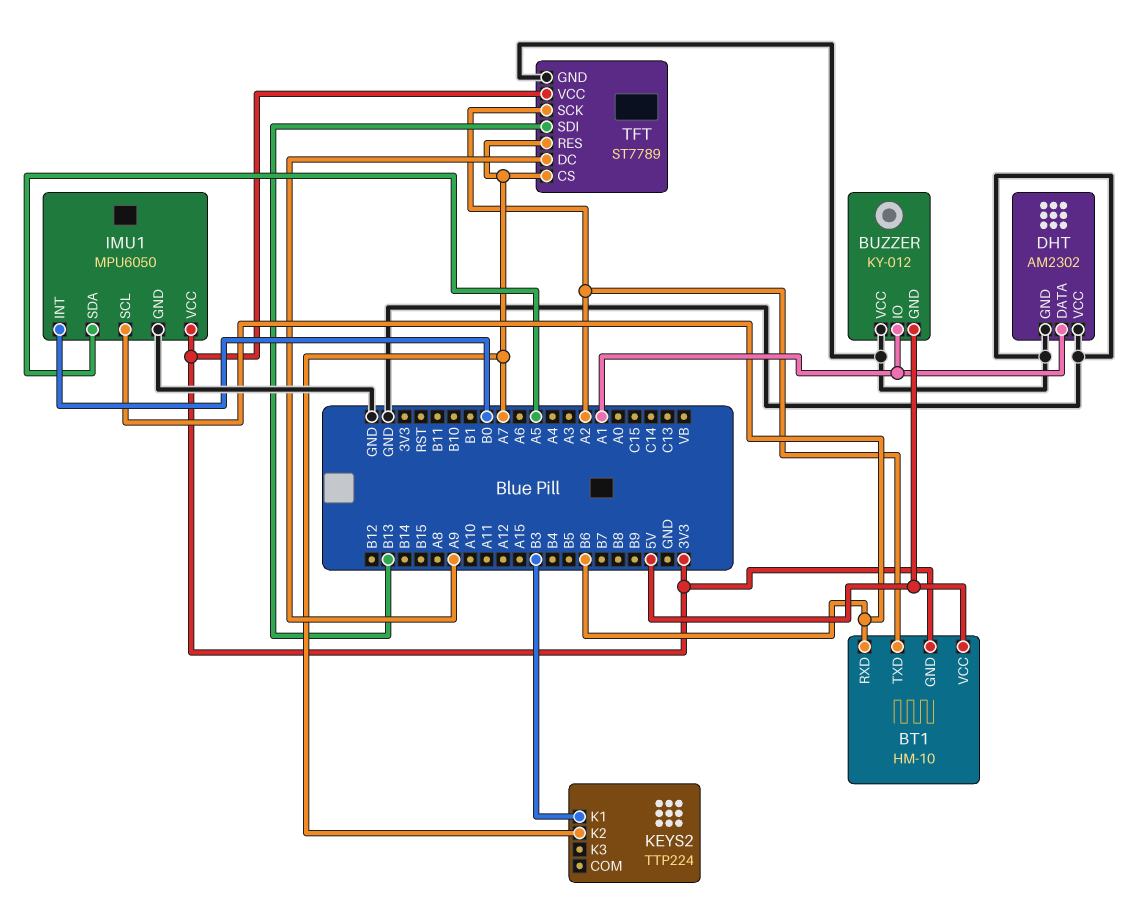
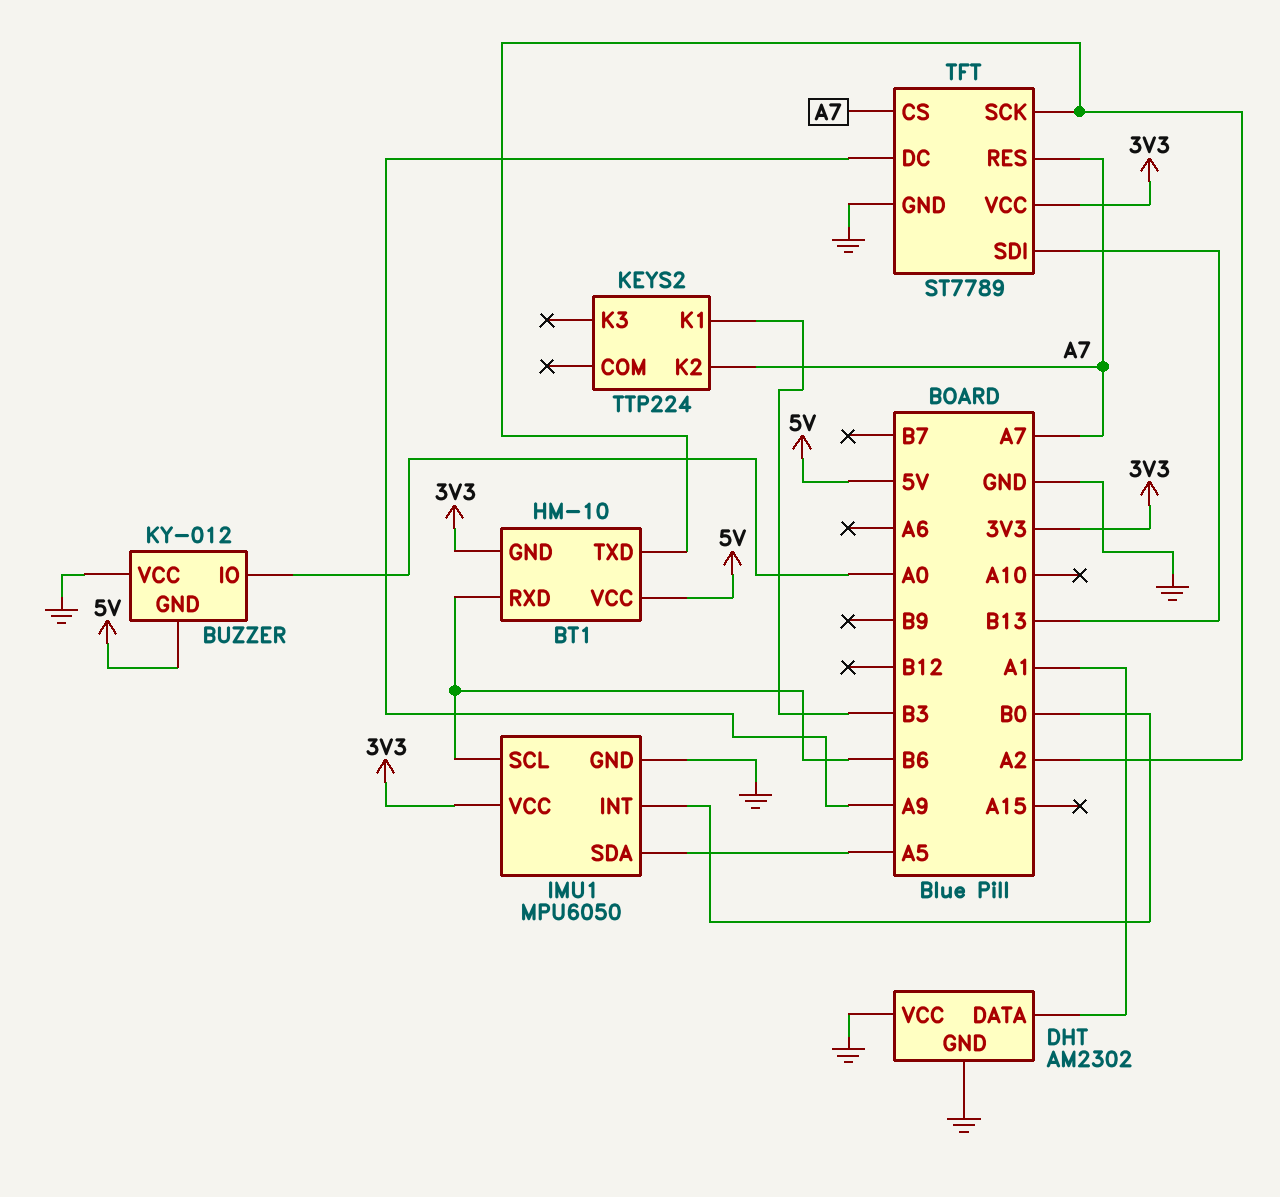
BUZZER pin IO: A1 -> A0

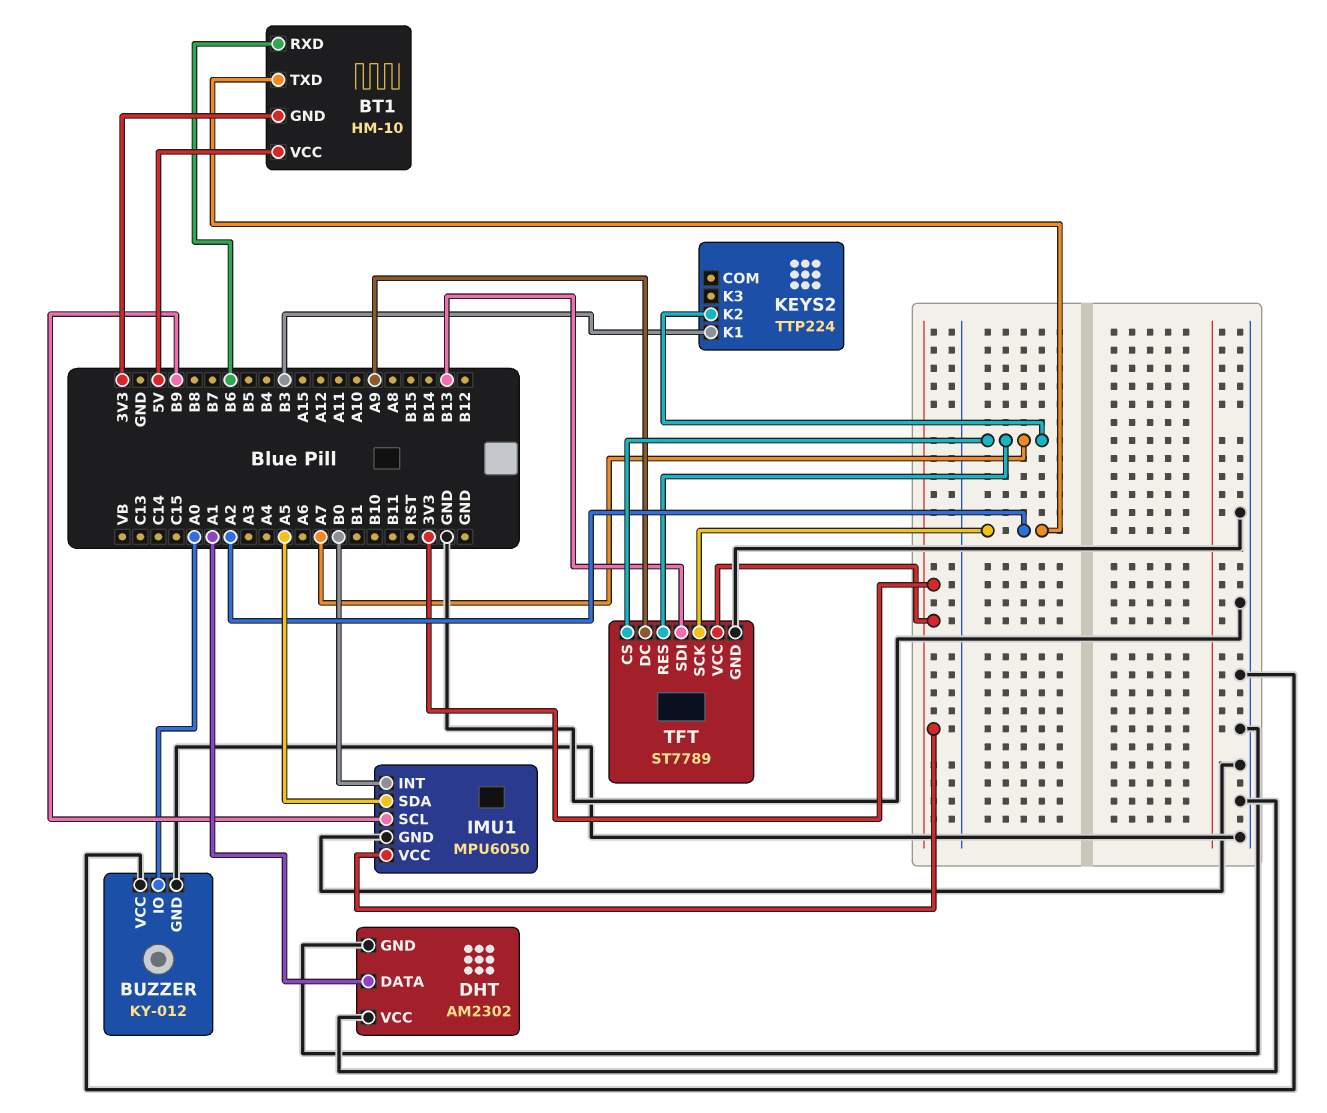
BUZZER pin GND: 5V -> GND
IMU1 pin SCL: B6 -> B9

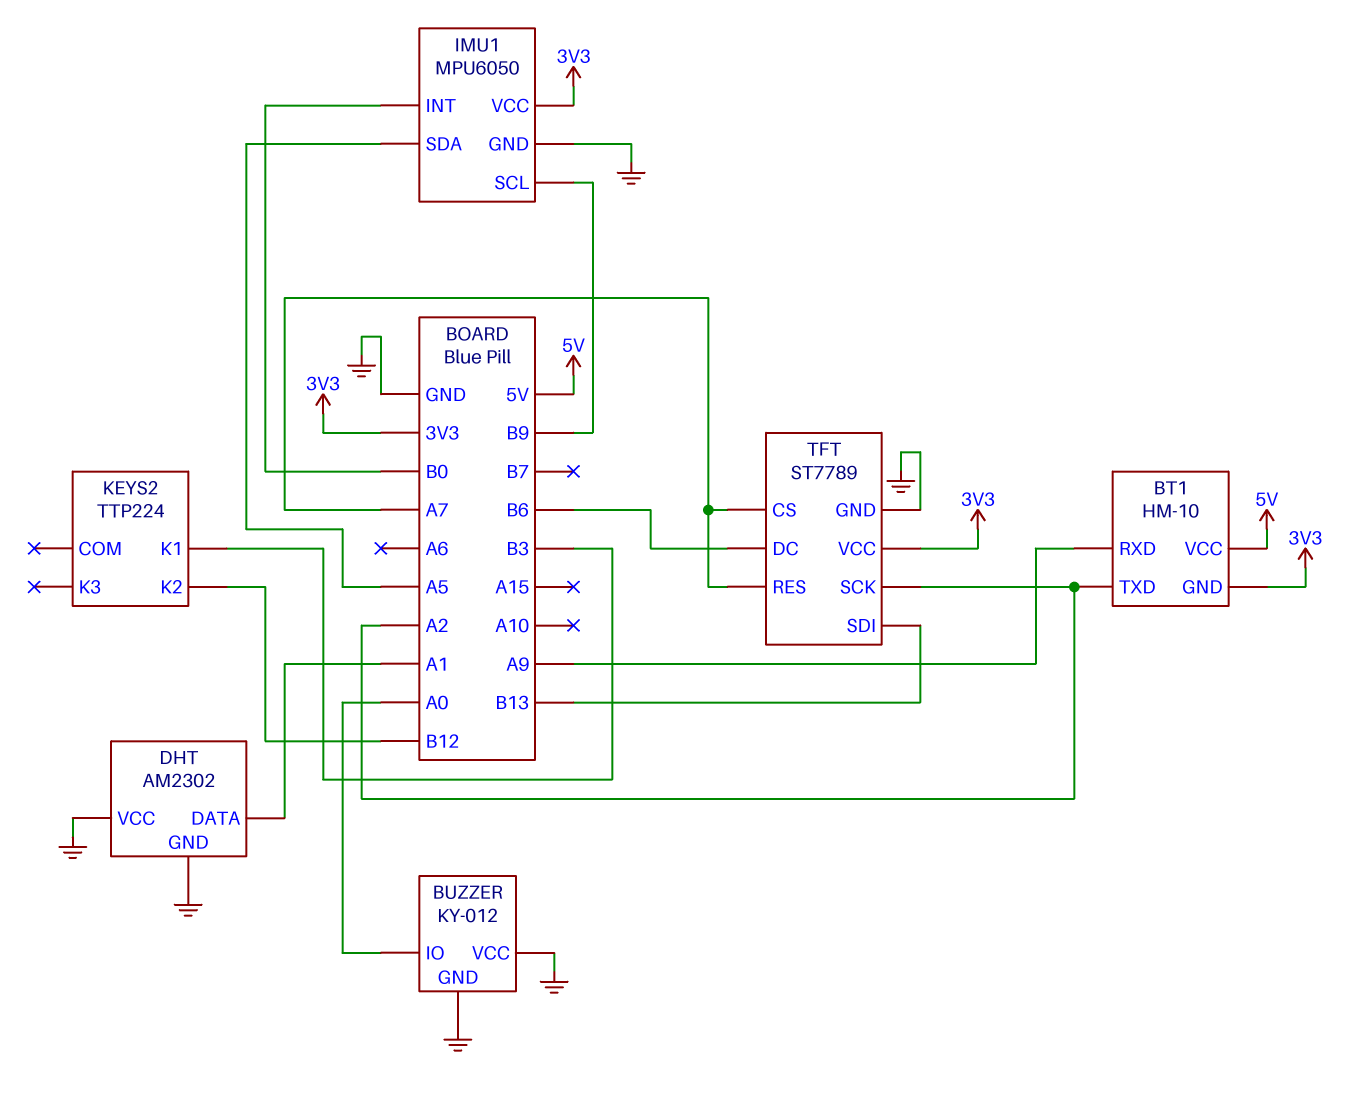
BT1 pin RXD: B6 -> A9
KEYS2 pin K2: A7 -> B12
TFT pin DC: A9 -> B6

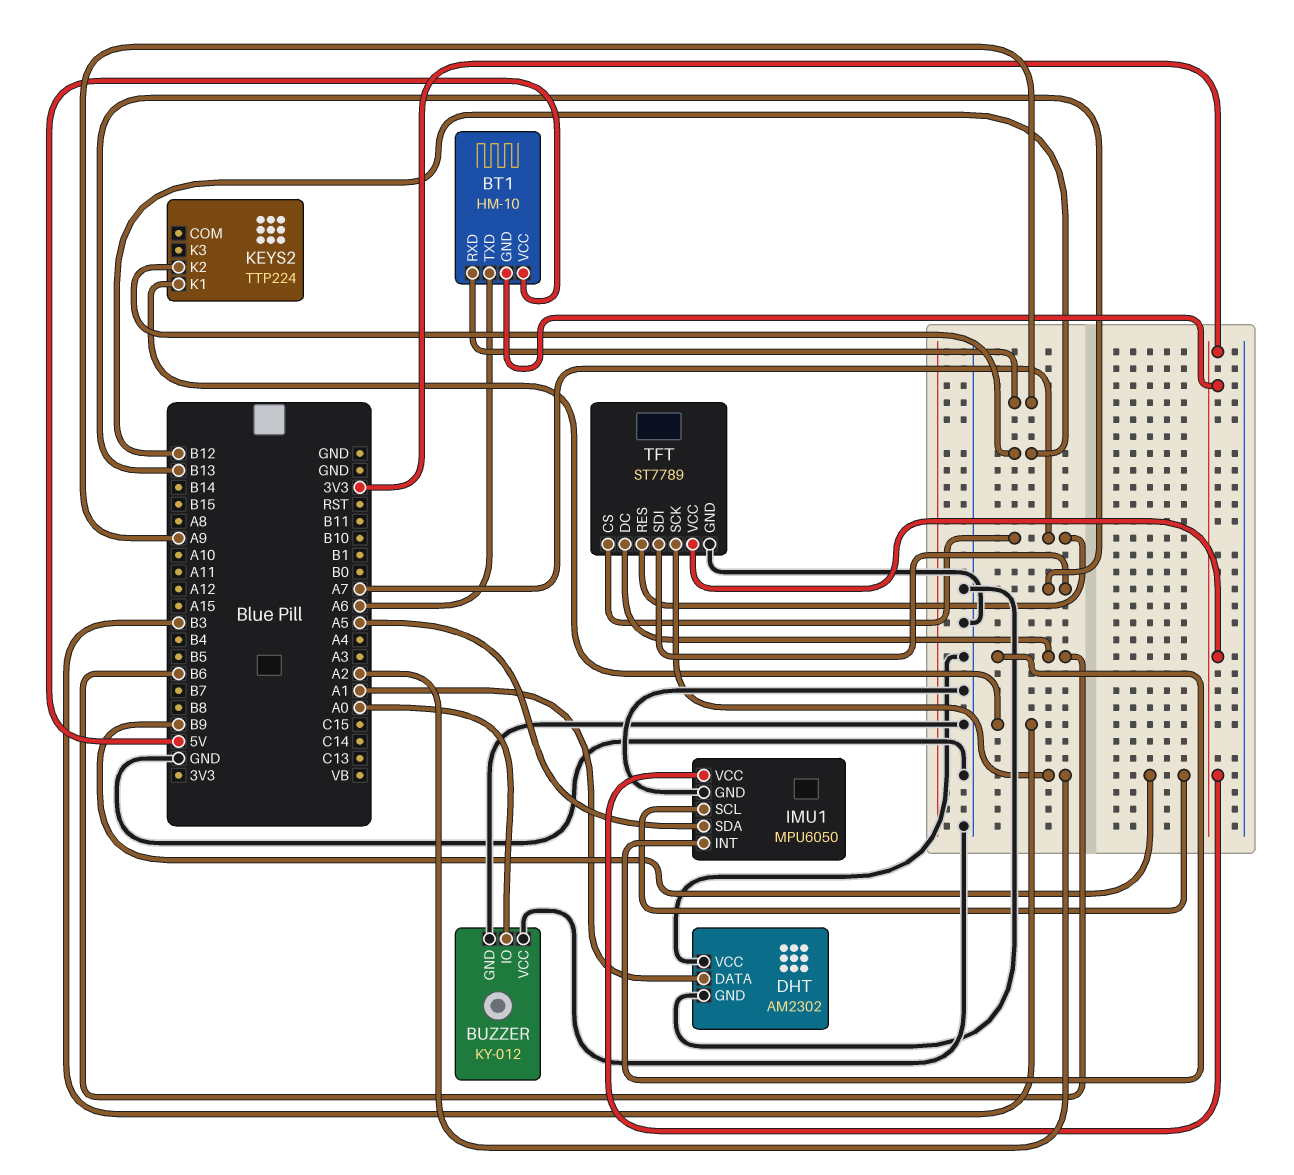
BT1 pin TXD: A2 -> A6
IMU1 pin INT: B0 -> B6

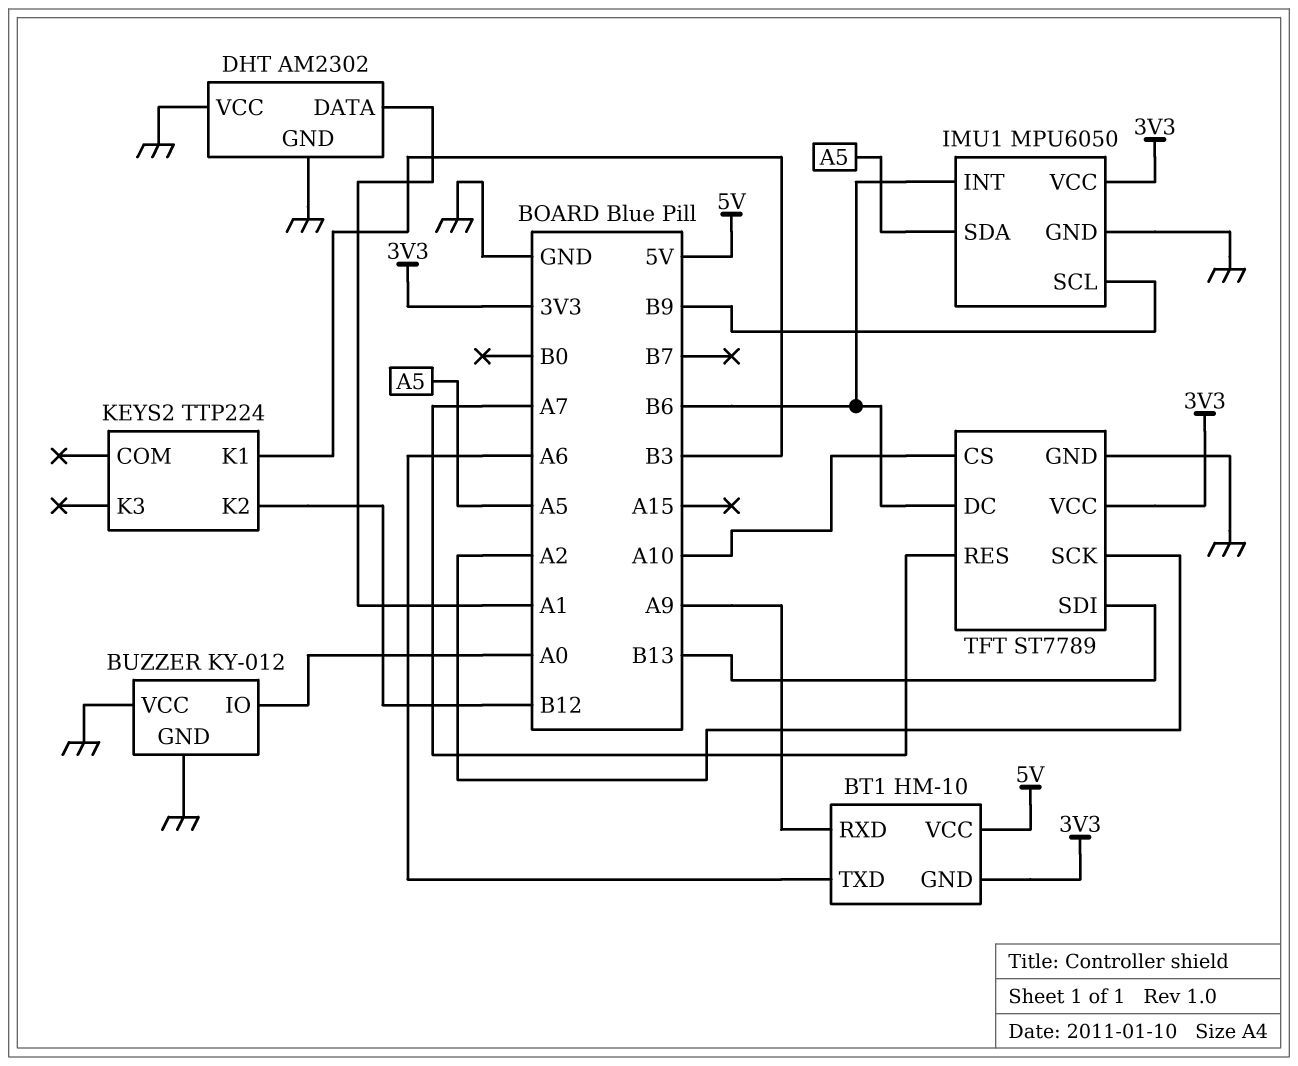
TFT pin CS: A7 -> A10

